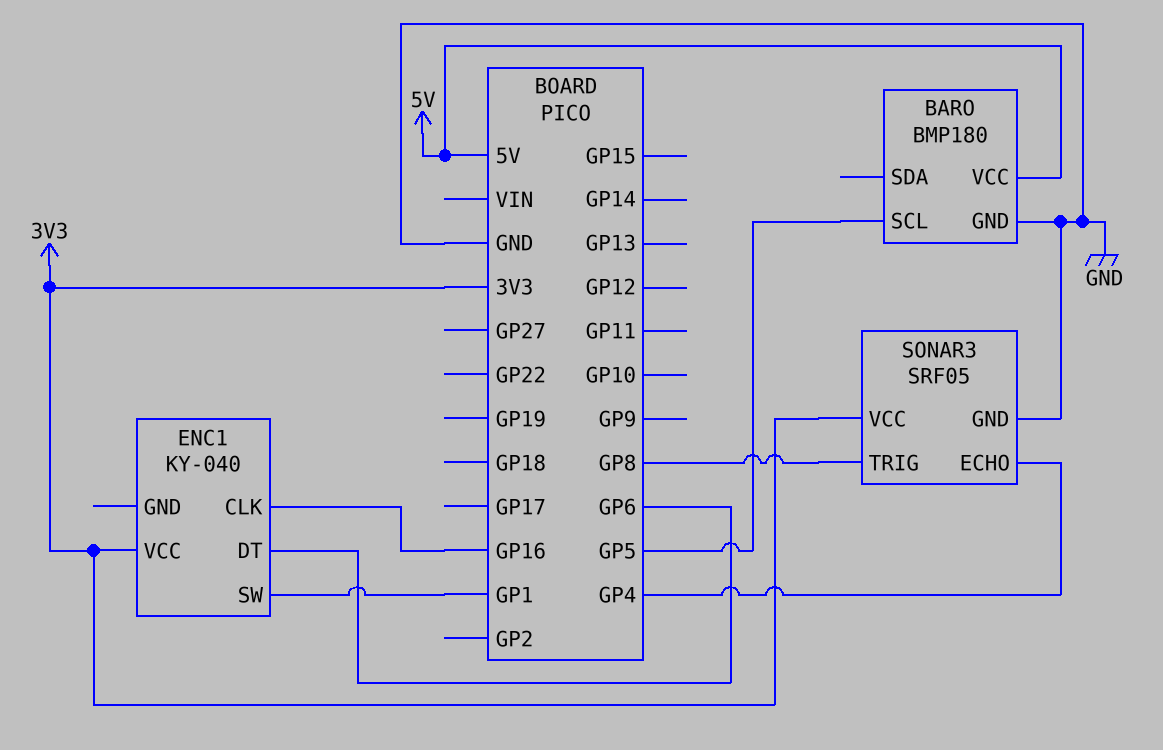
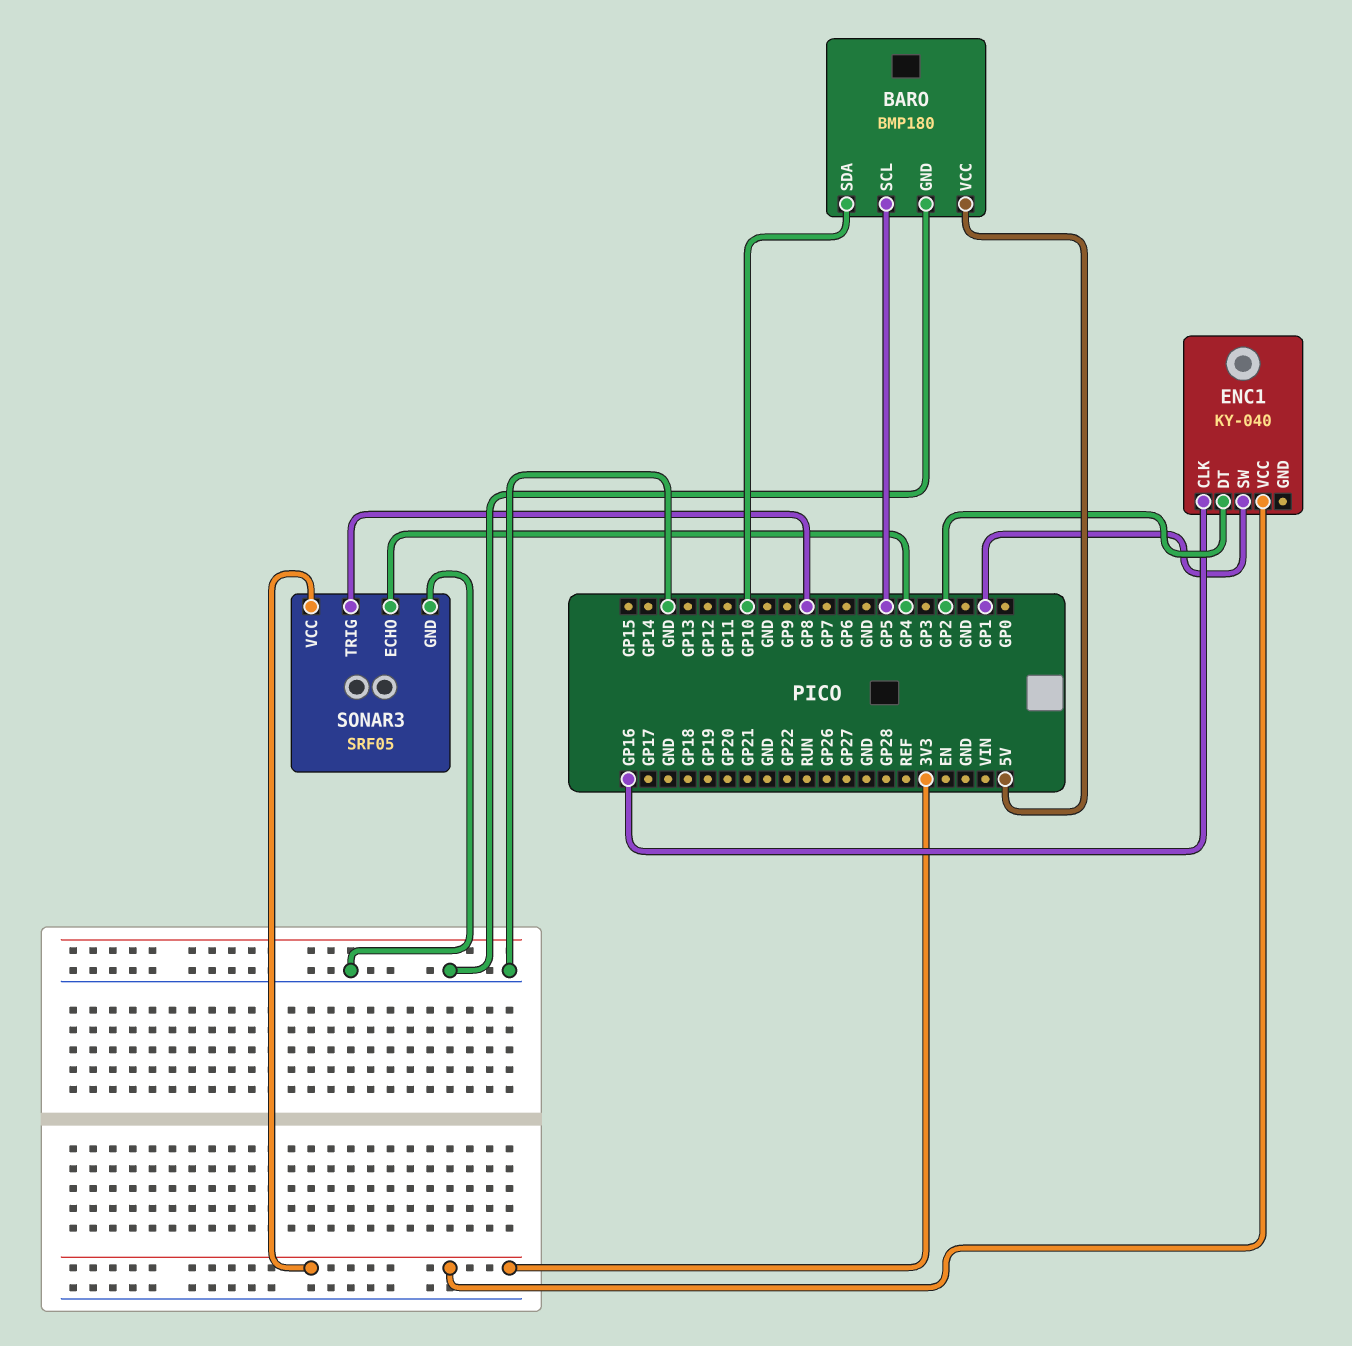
BARO pin SDA: none -> GP10
ENC1 pin DT: GP6 -> GP2

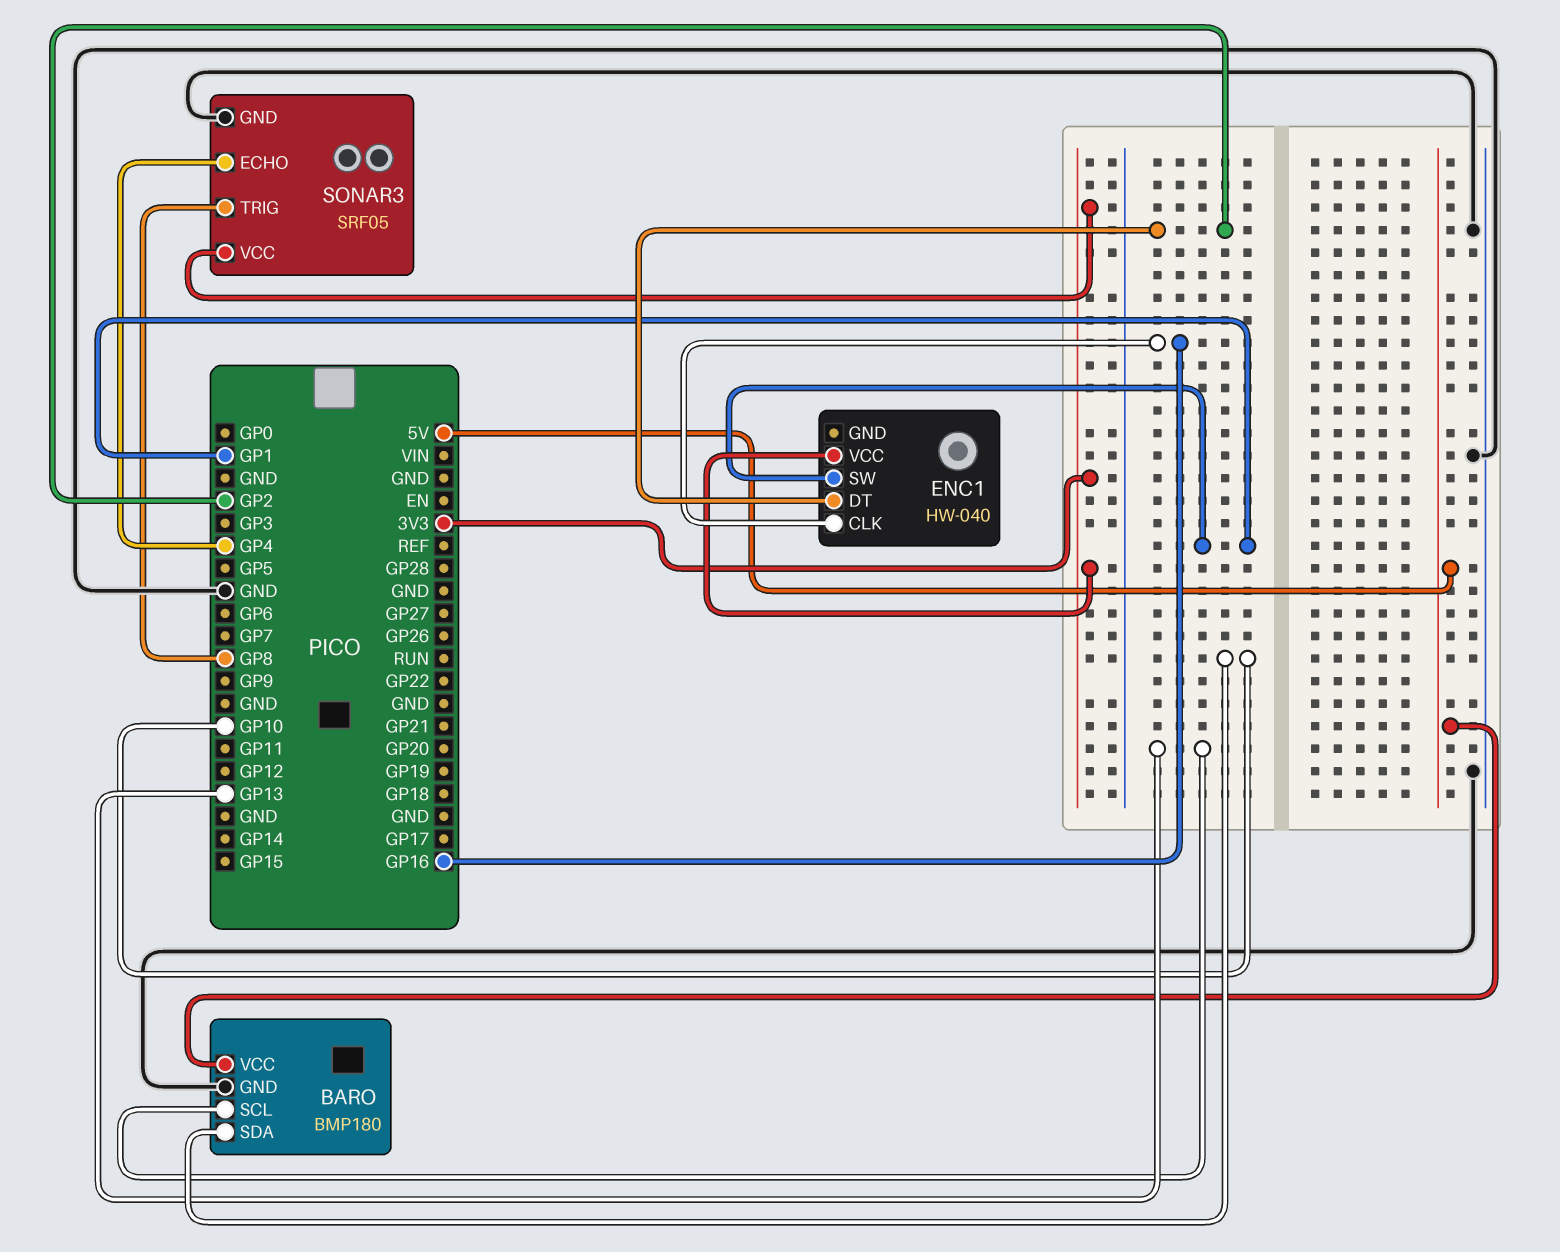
BARO pin SCL: GP5 -> GP13
ENC1: KY-040 -> HW-040

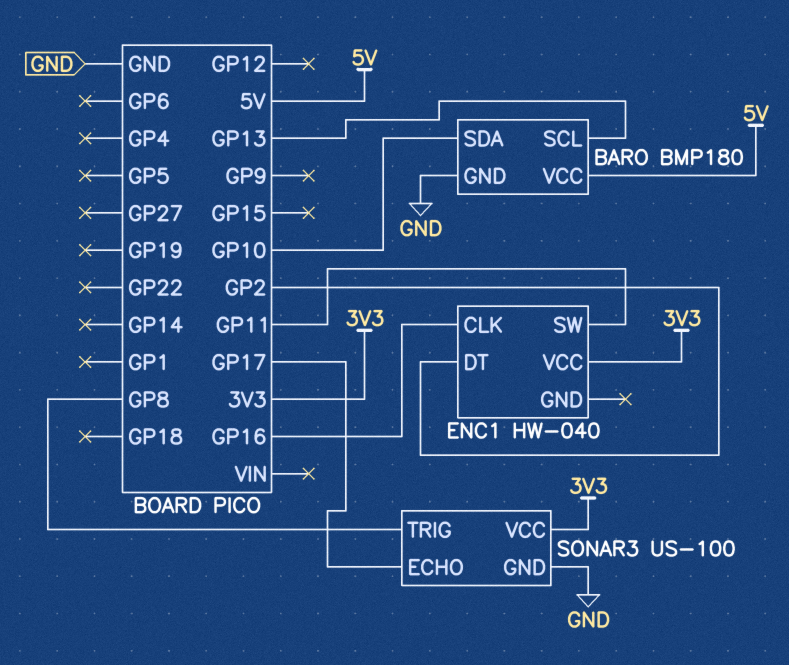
ENC1 pin SW: GP1 -> GP11
SONAR3: SRF05 -> US-100
SONAR3 pin ECHO: GP4 -> GP17

